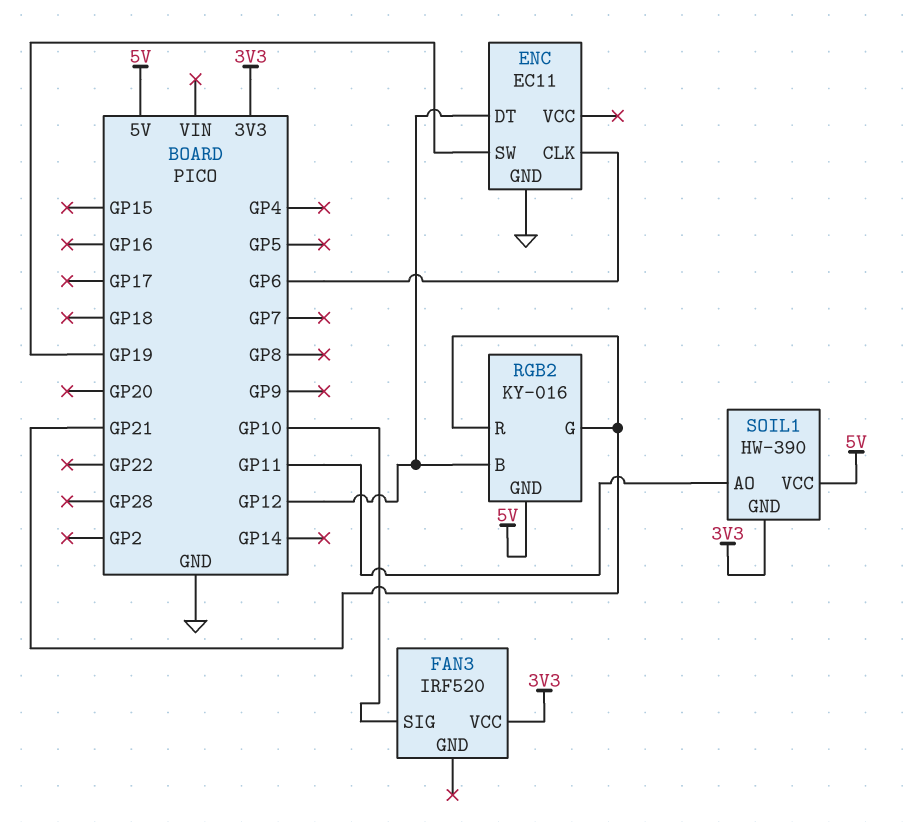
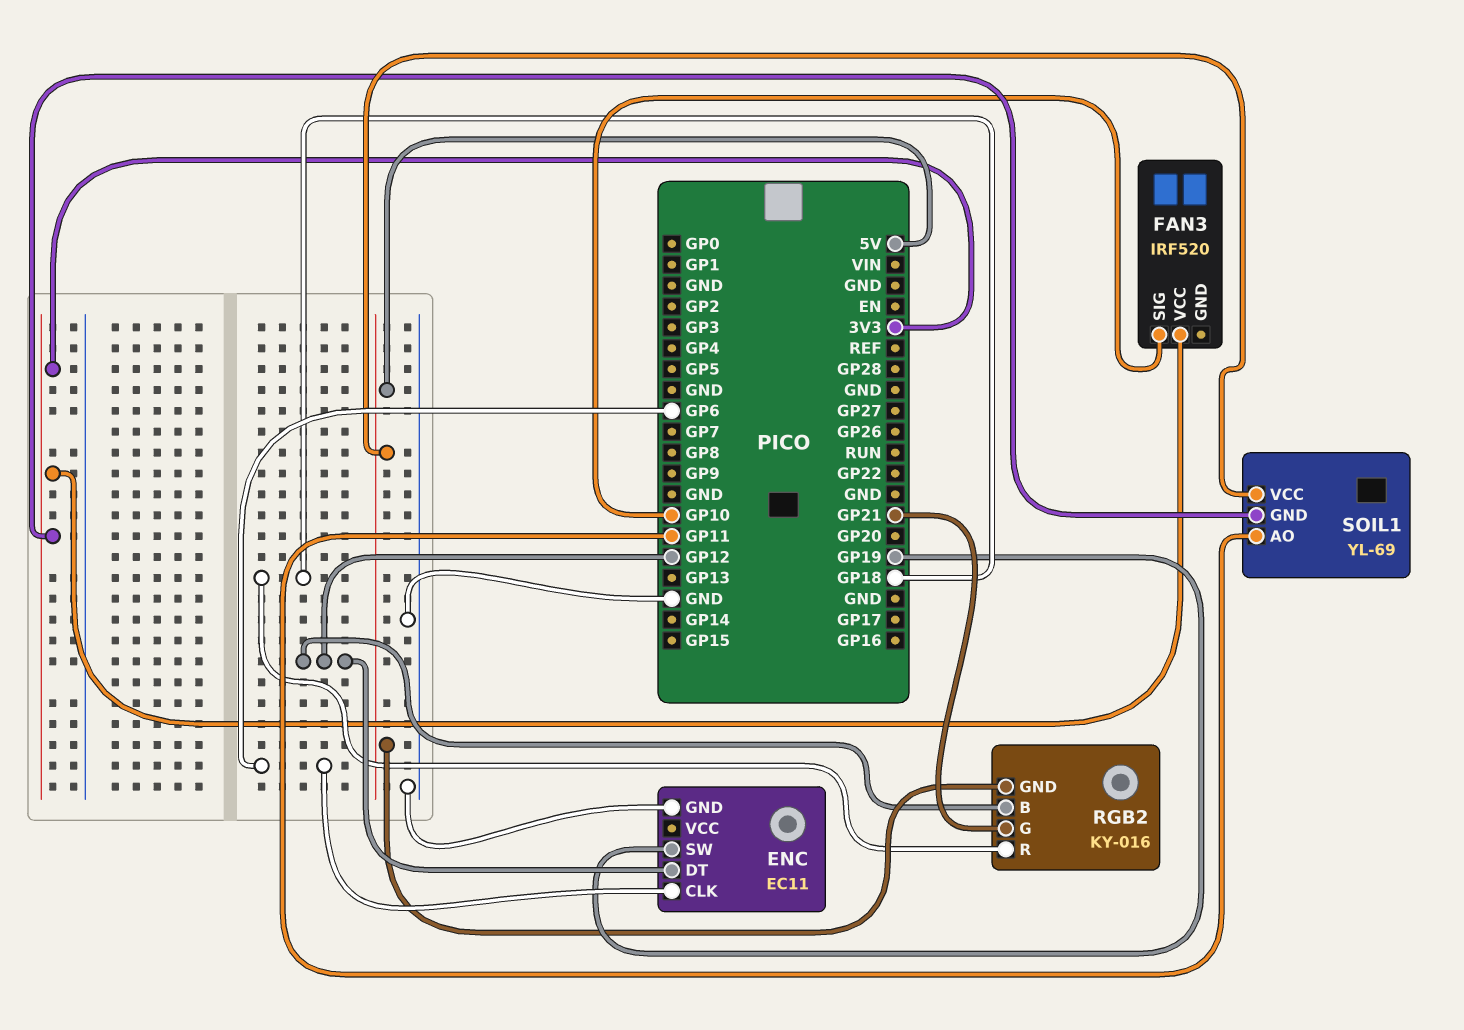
RGB2 pin R: GP21 -> GP18
SOIL1: HW-390 -> YL-69

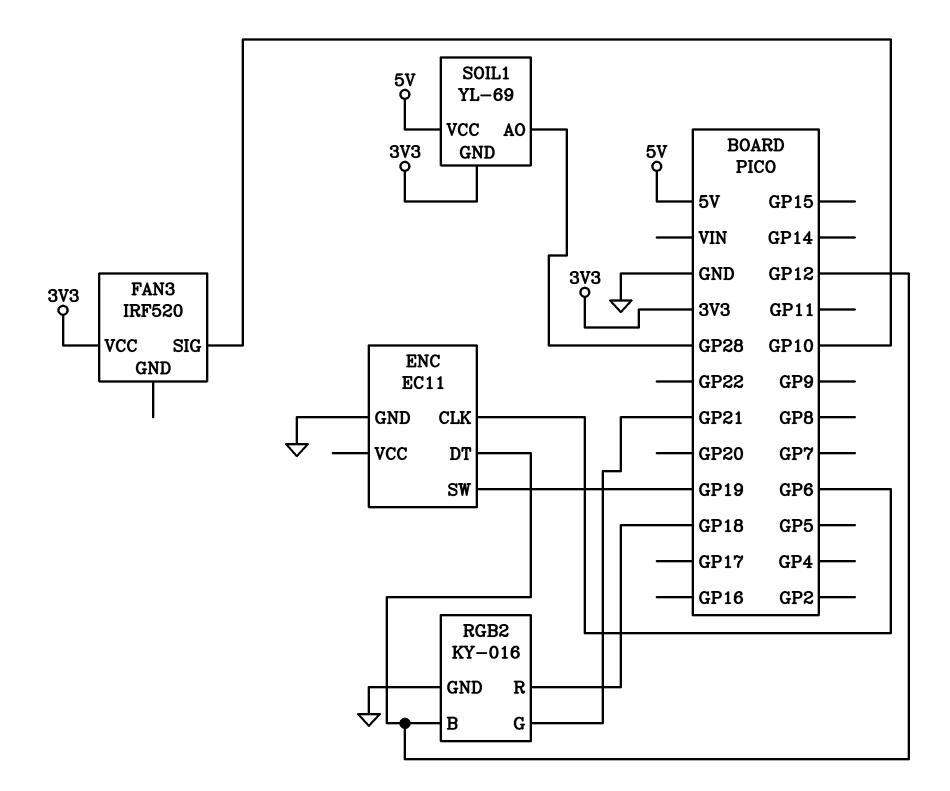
RGB2 pin GND: 5V -> GND
SOIL1 pin AO: GP11 -> GP28

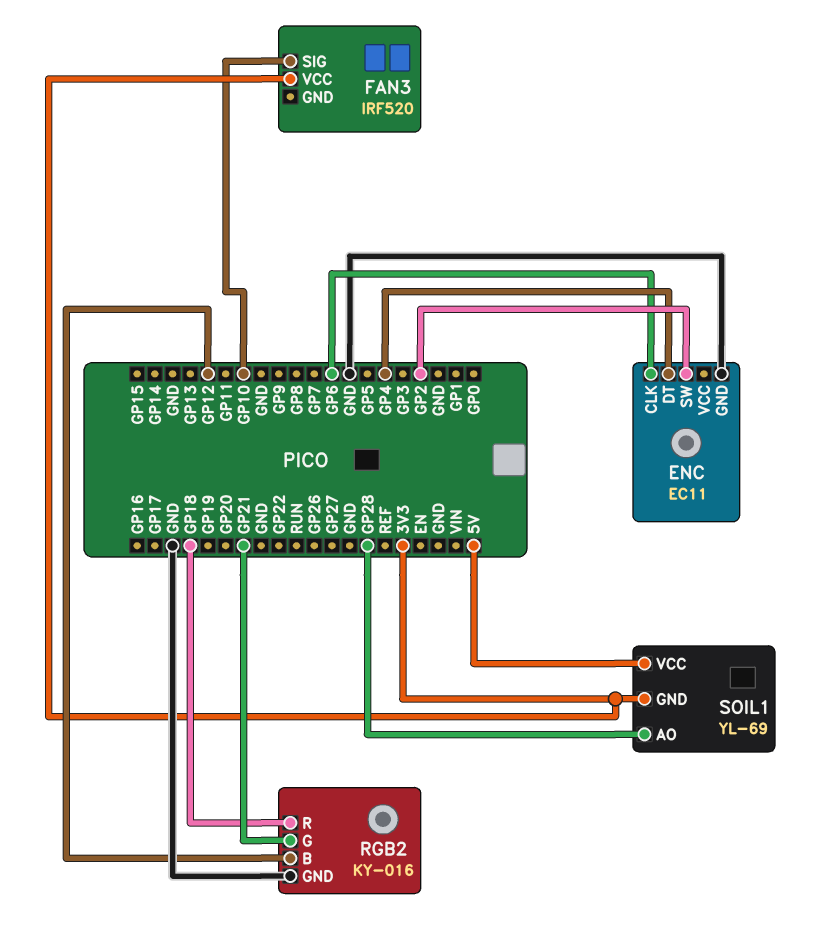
ENC pin DT: GP12 -> GP4
ENC pin SW: GP19 -> GP2

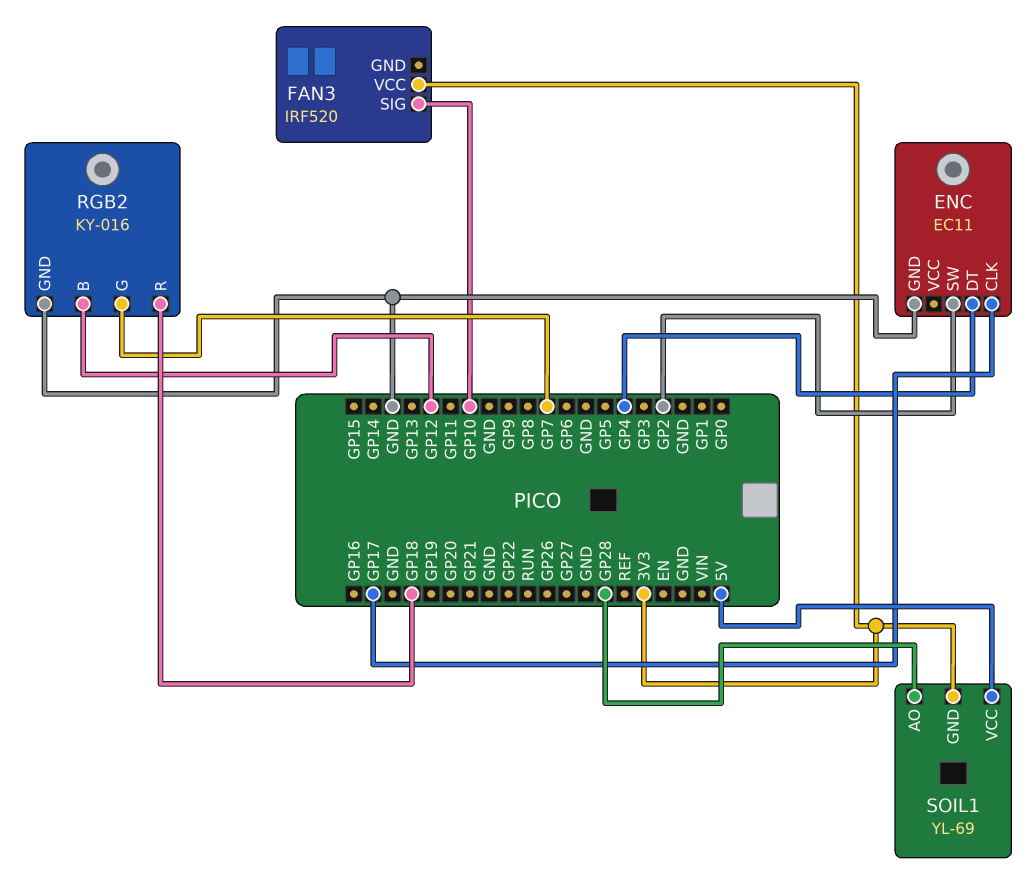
ENC pin CLK: GP6 -> GP17
RGB2 pin G: GP21 -> GP7

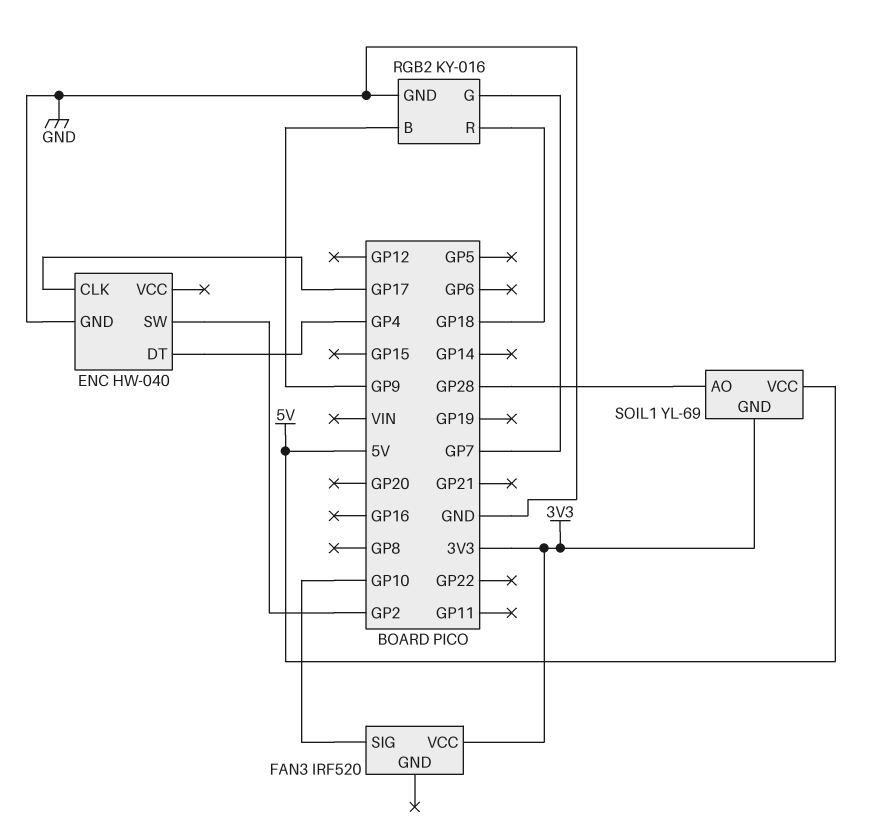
ENC: EC11 -> HW-040
RGB2 pin B: GP12 -> GP9

